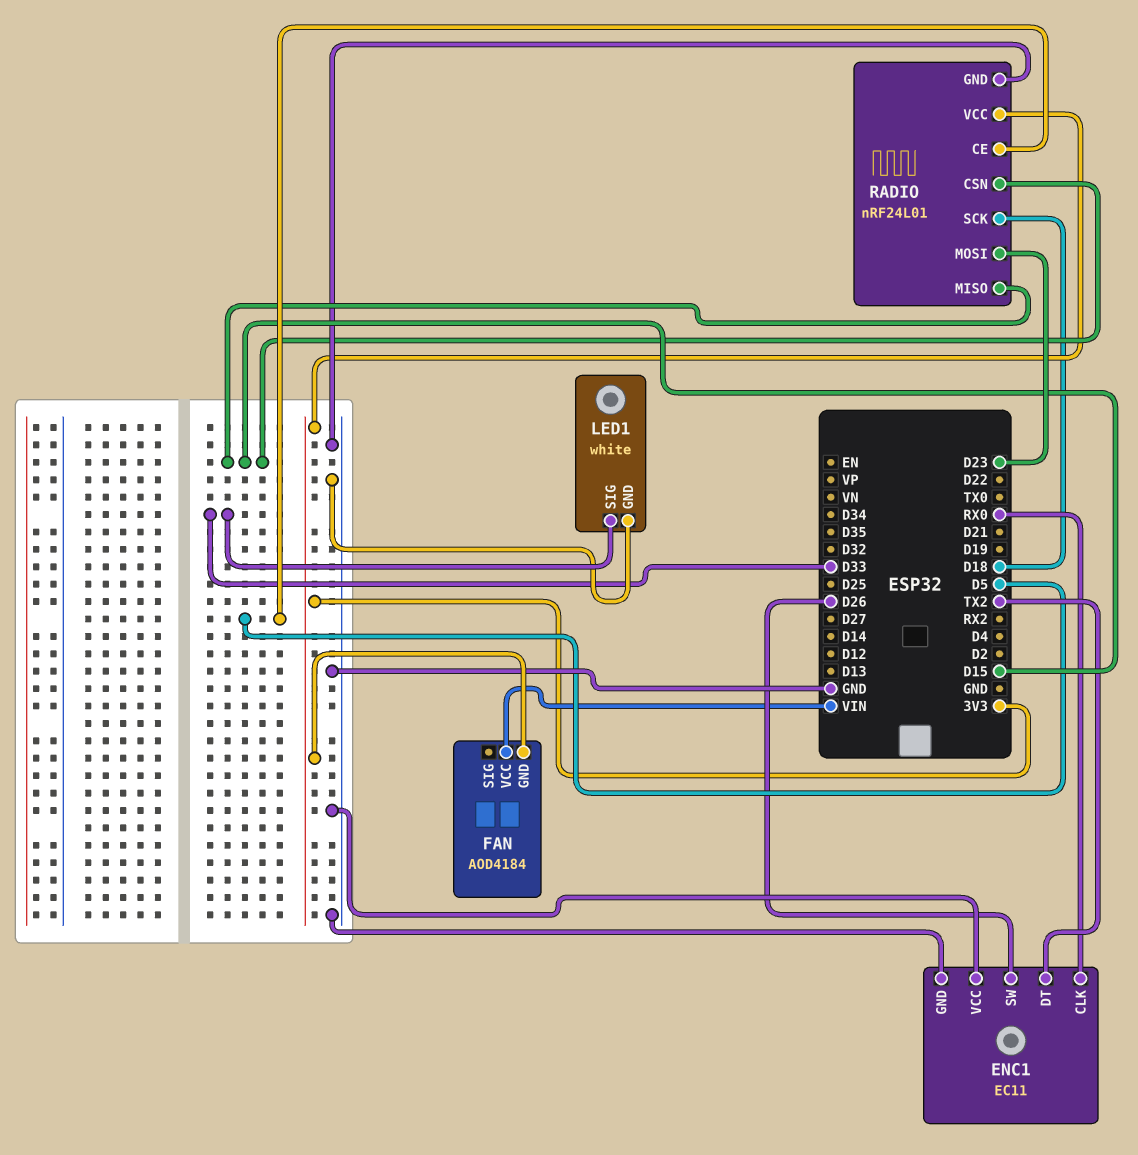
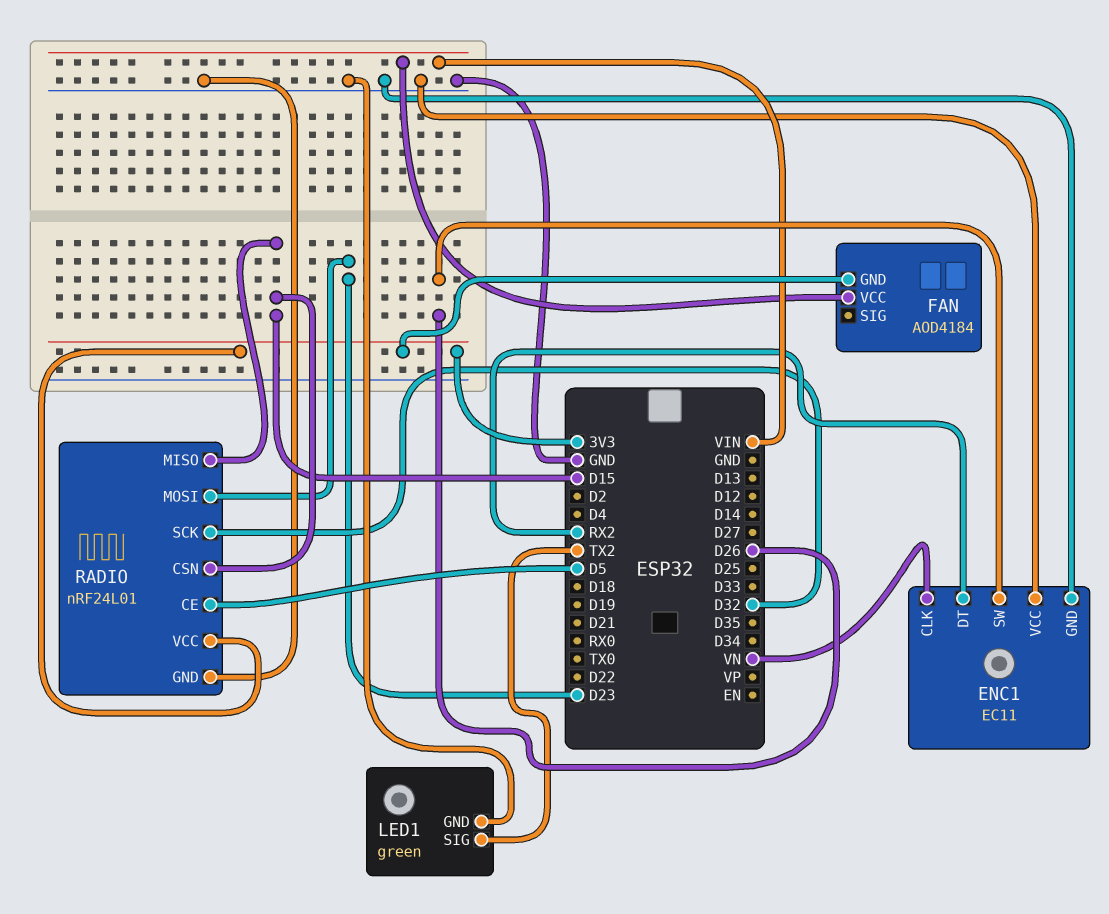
ENC1 pin CLK: RX0 -> VN
ENC1 pin DT: TX2 -> RX2
LED1: white -> green
LED1 pin SIG: D33 -> TX2
RADIO pin SCK: D18 -> D32

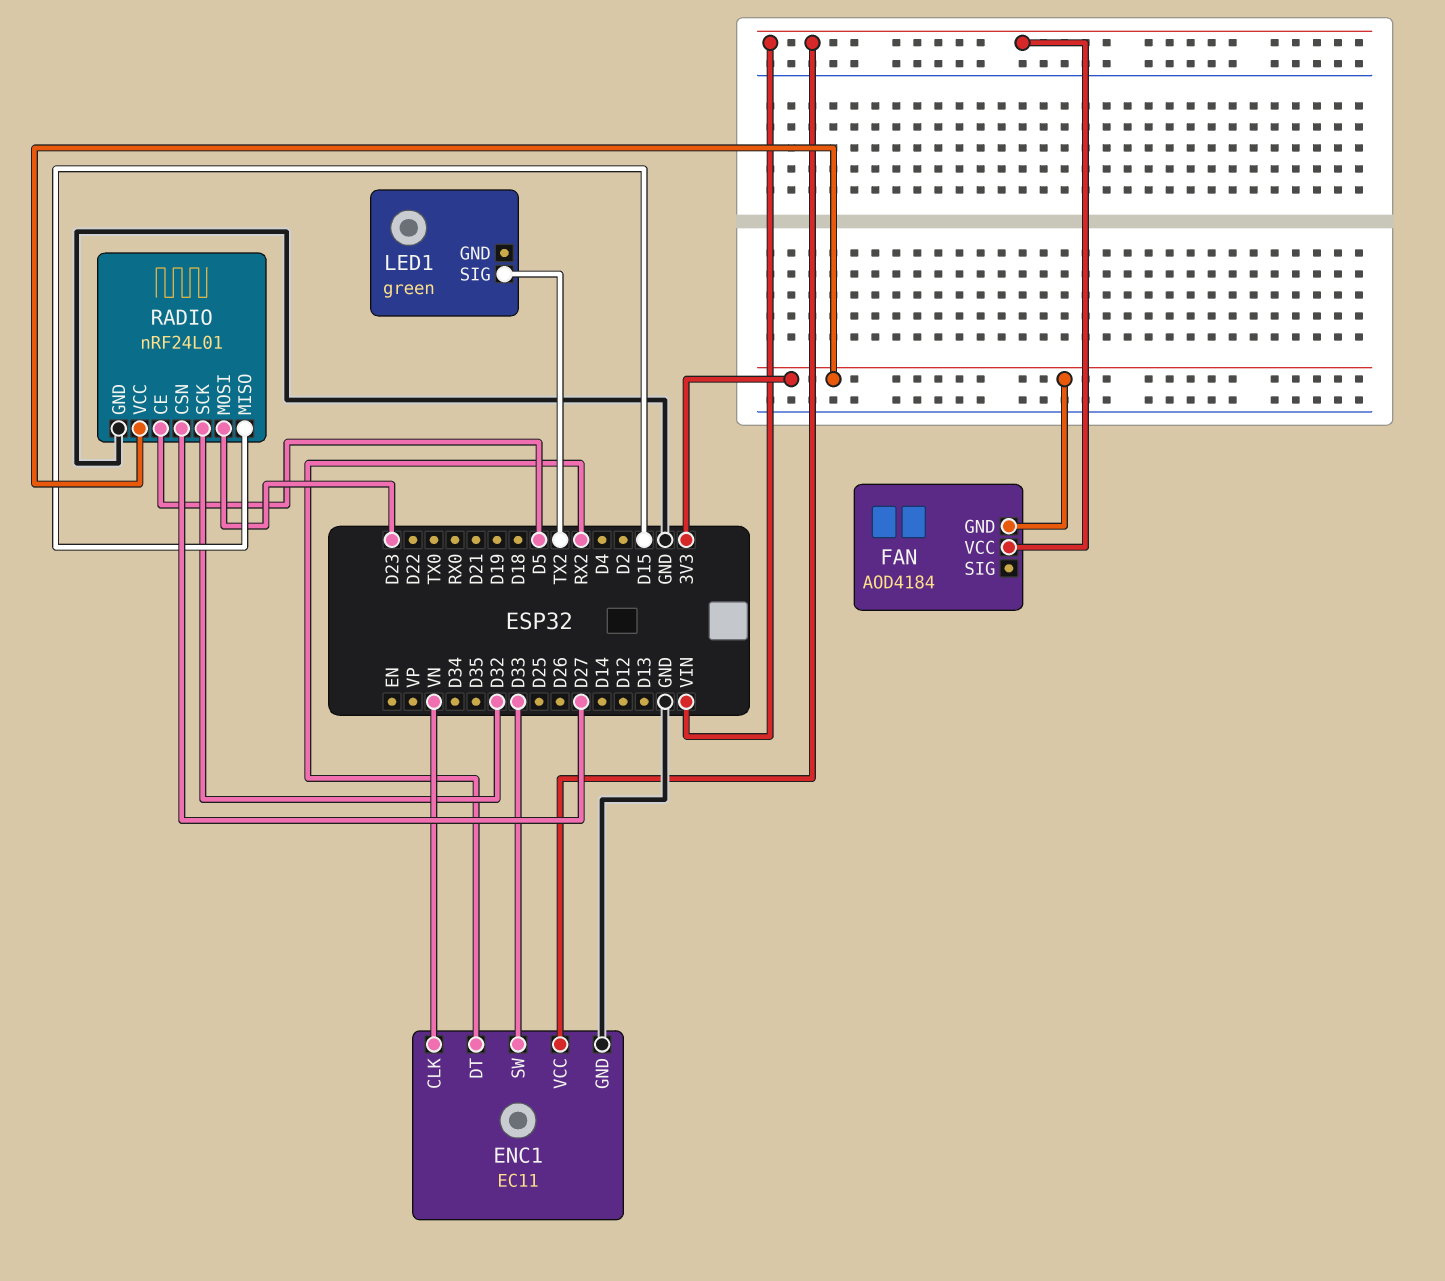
ENC1 pin SW: D26 -> D33
ENC1 pin VCC: GND -> VIN
LED1 pin GND: GND -> none
RADIO pin CSN: D15 -> D27

